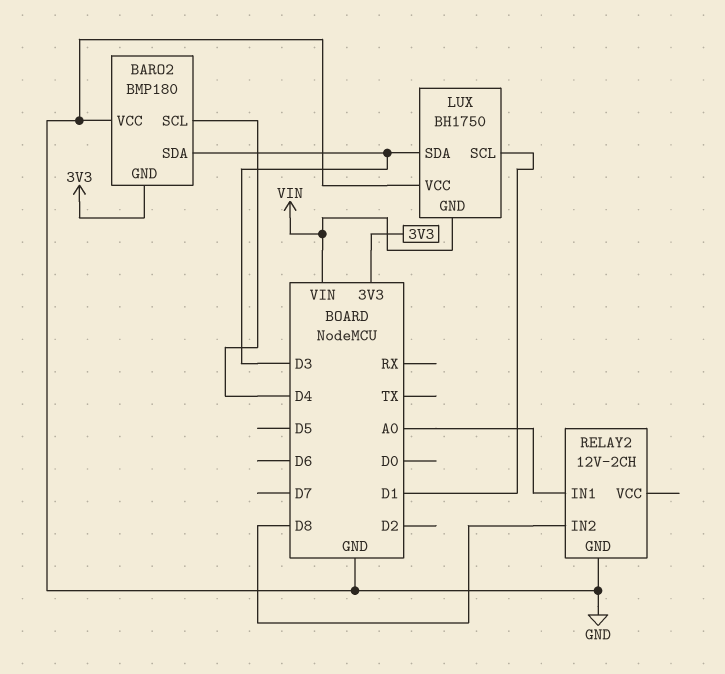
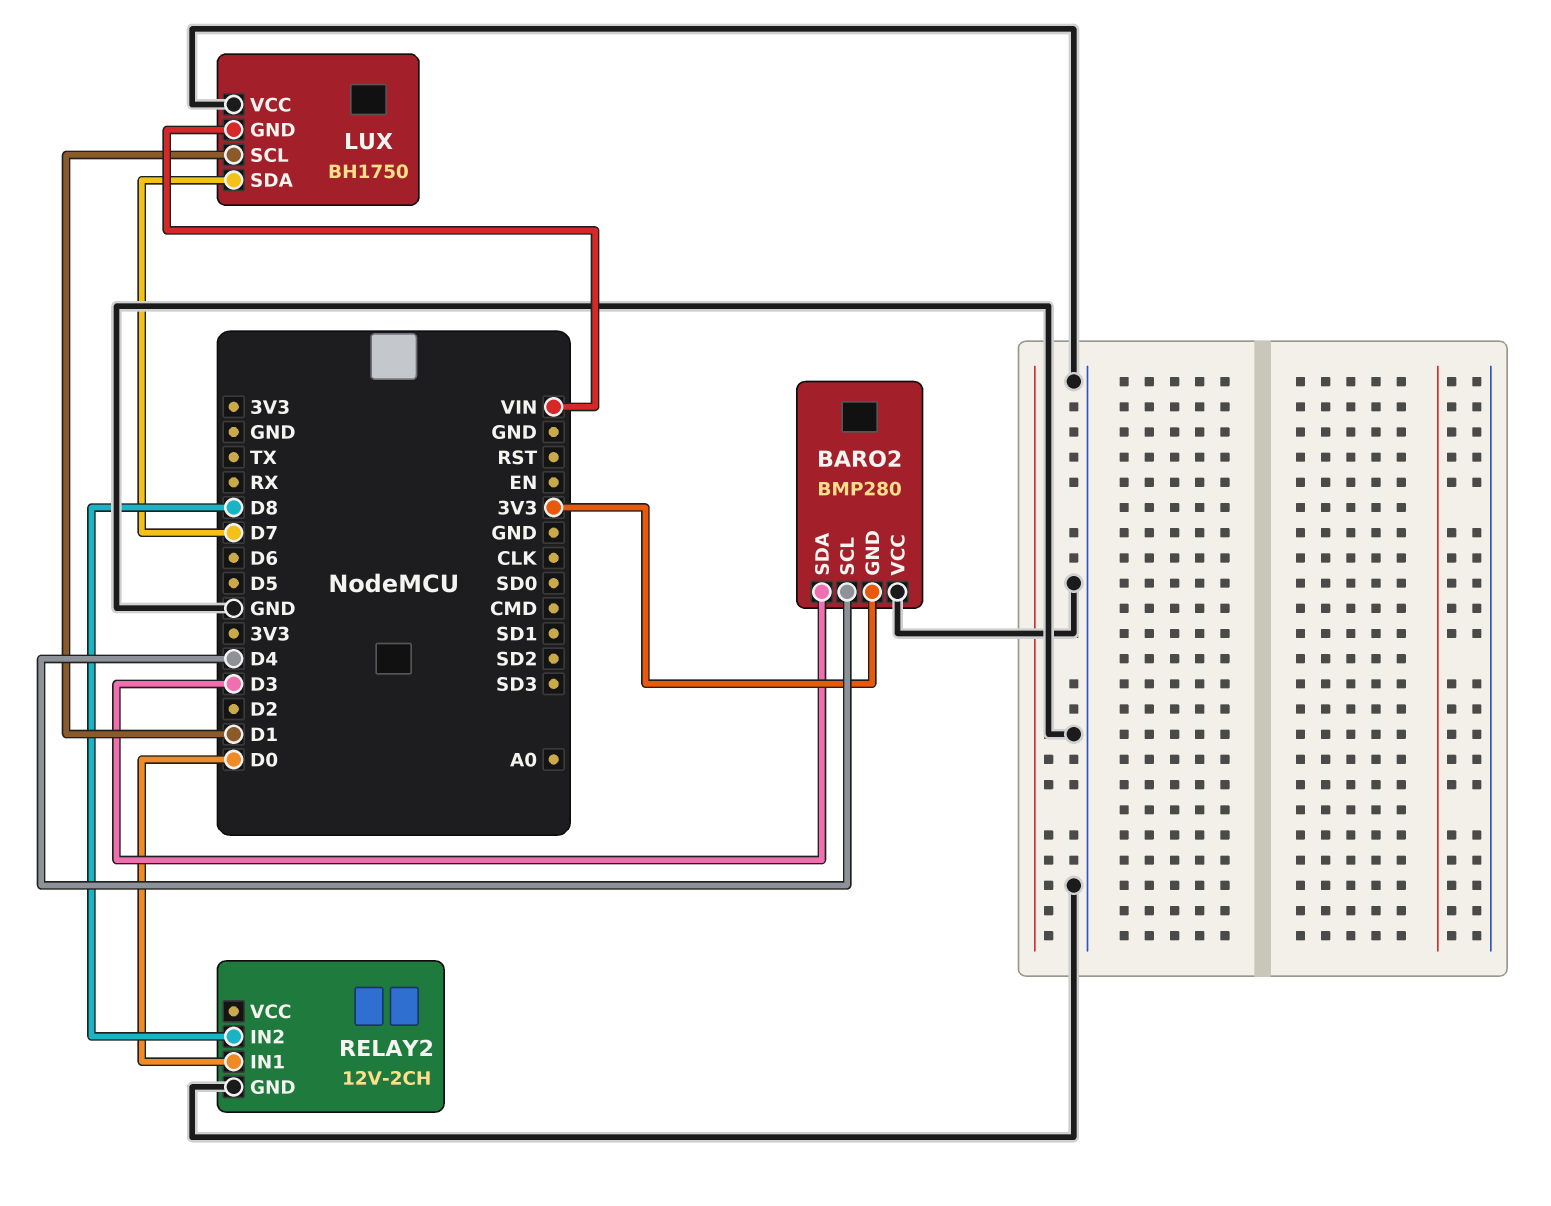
BARO2: BMP180 -> BMP280
LUX pin SDA: D3 -> D7
RELAY2 pin IN1: A0 -> D0

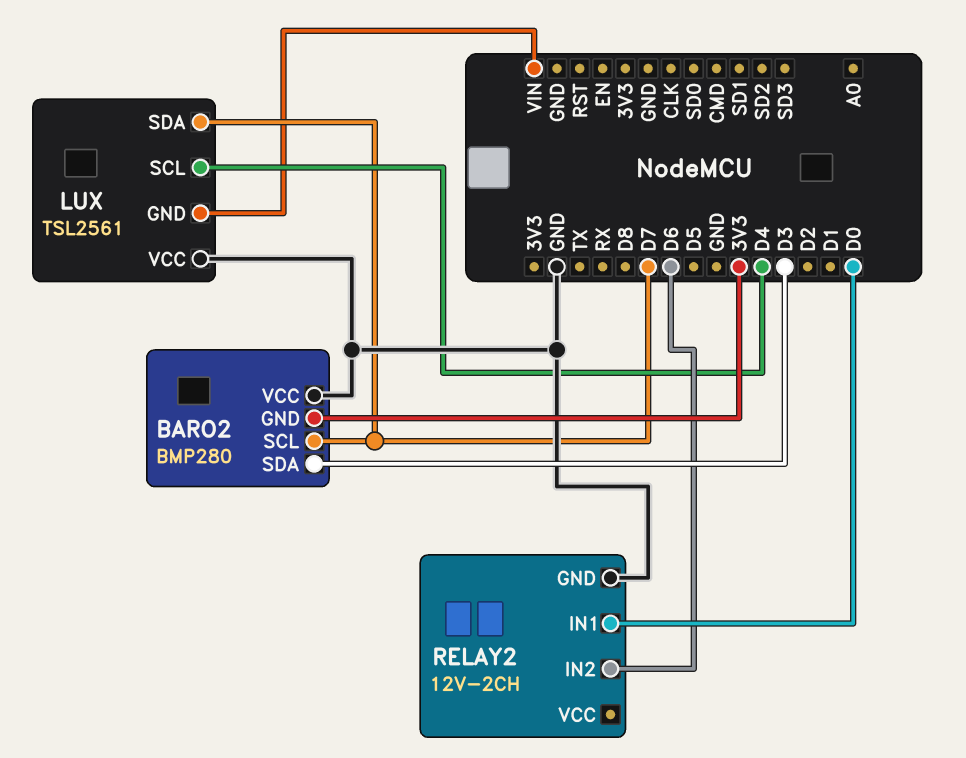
BARO2 pin SCL: D4 -> D7
LUX: BH1750 -> TSL2561
LUX pin SCL: D1 -> D4
RELAY2 pin IN2: D8 -> D6

